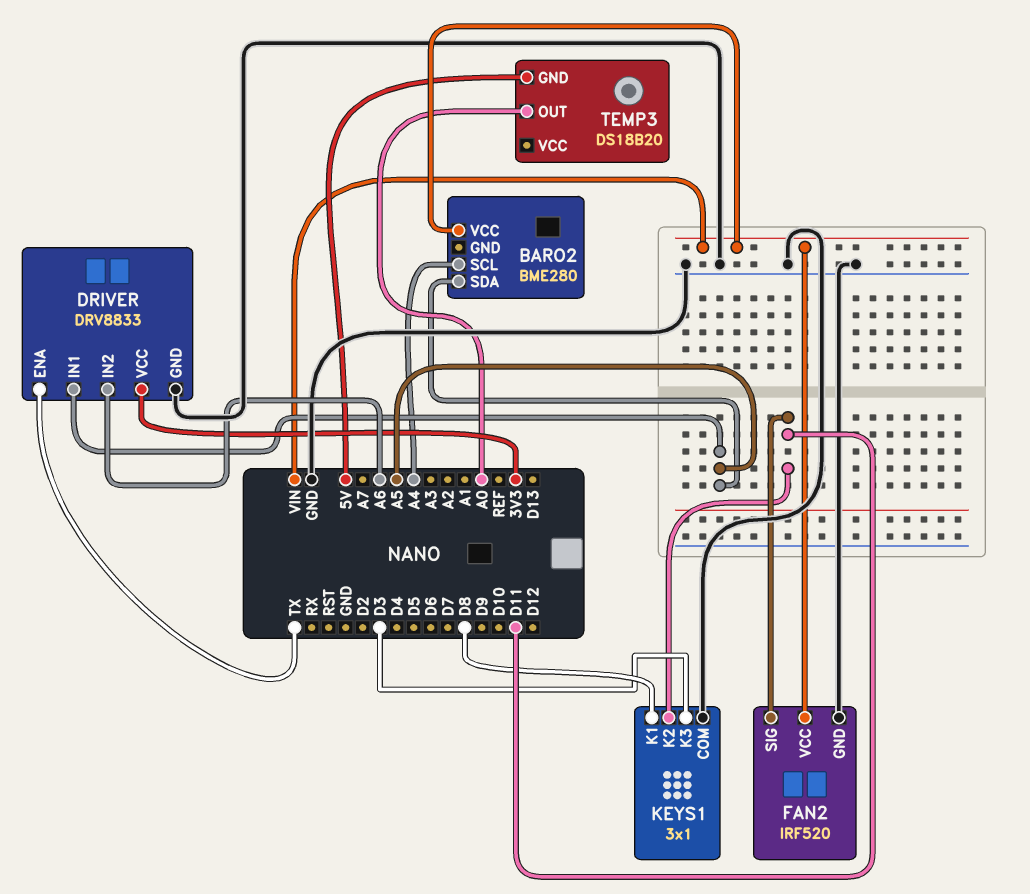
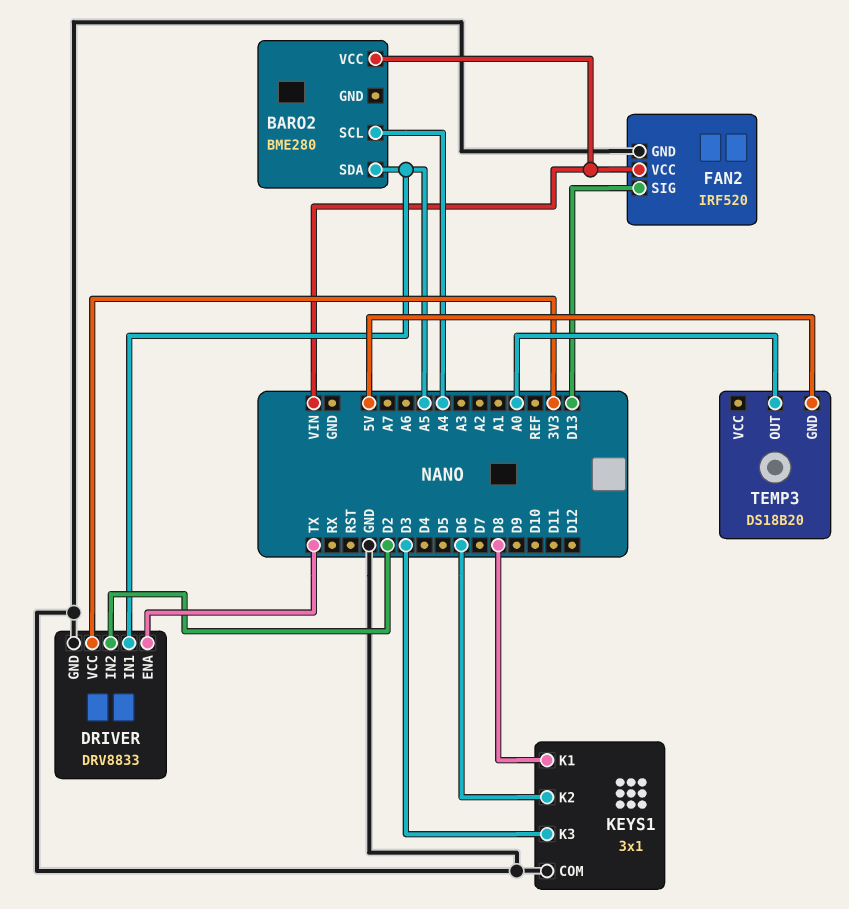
DRIVER pin IN2: A6 -> D2
FAN2 pin SIG: D11 -> D13
KEYS1 pin K2: D11 -> D6

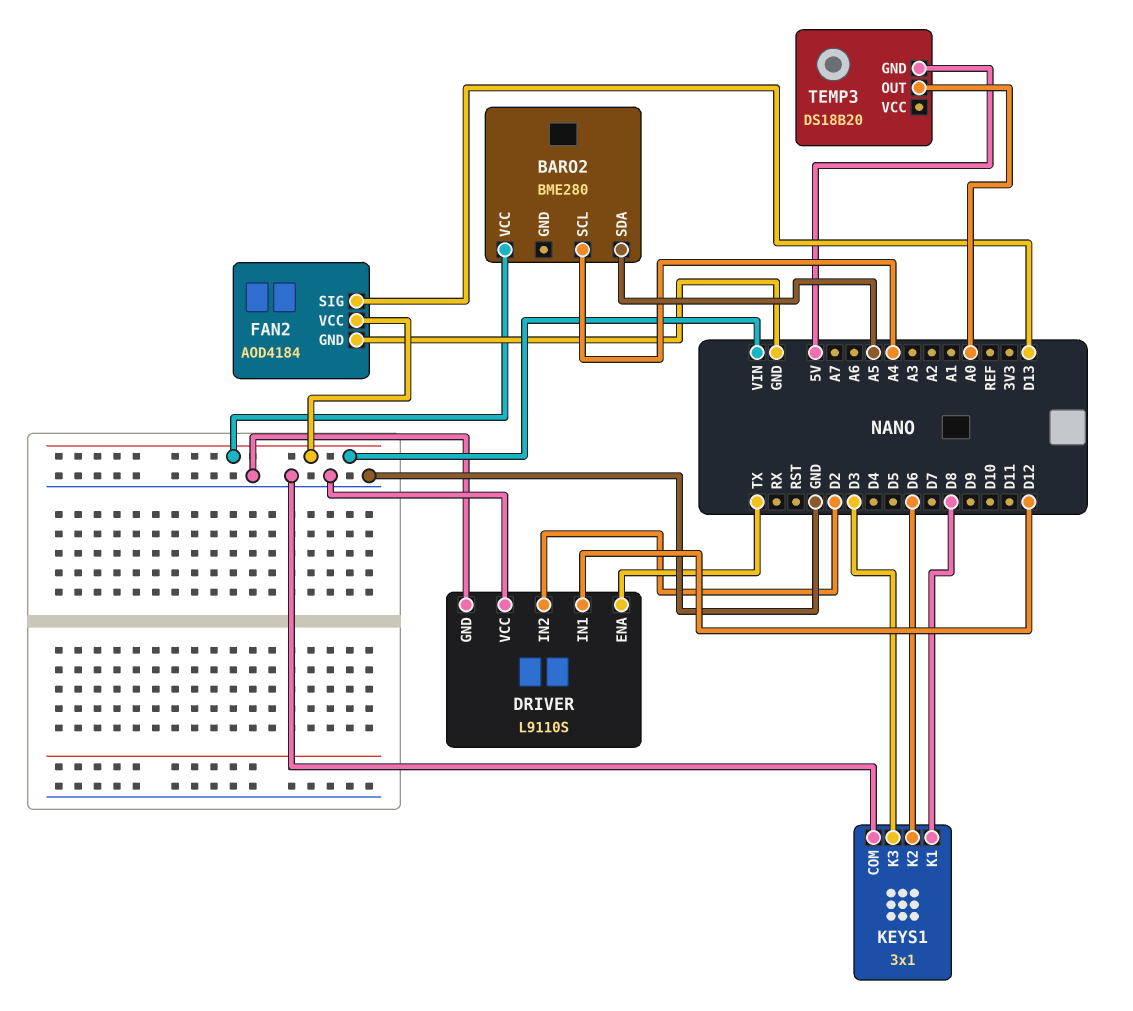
DRIVER: DRV8833 -> L9110S
DRIVER pin IN1: A5 -> D12
DRIVER pin VCC: 3V3 -> GND
FAN2: IRF520 -> AOD4184

